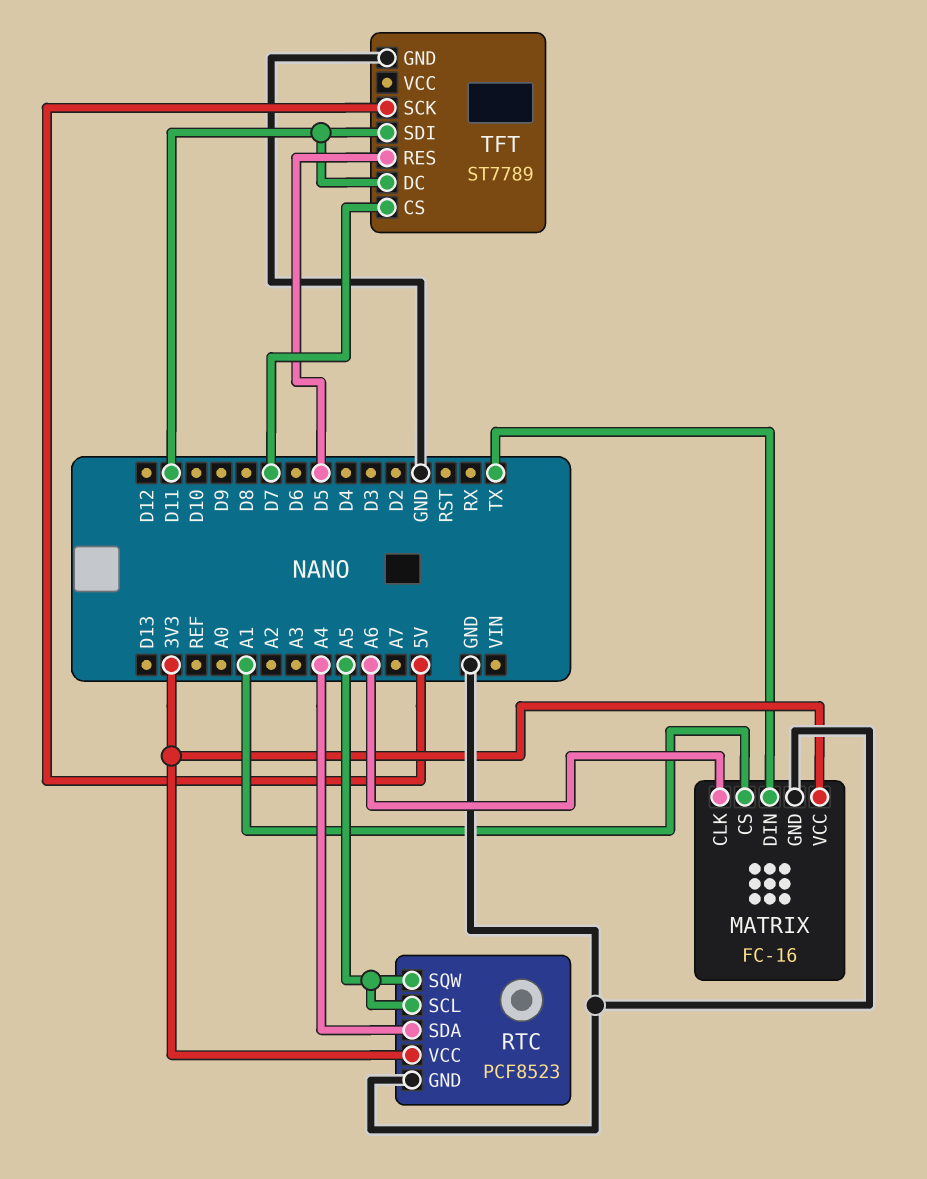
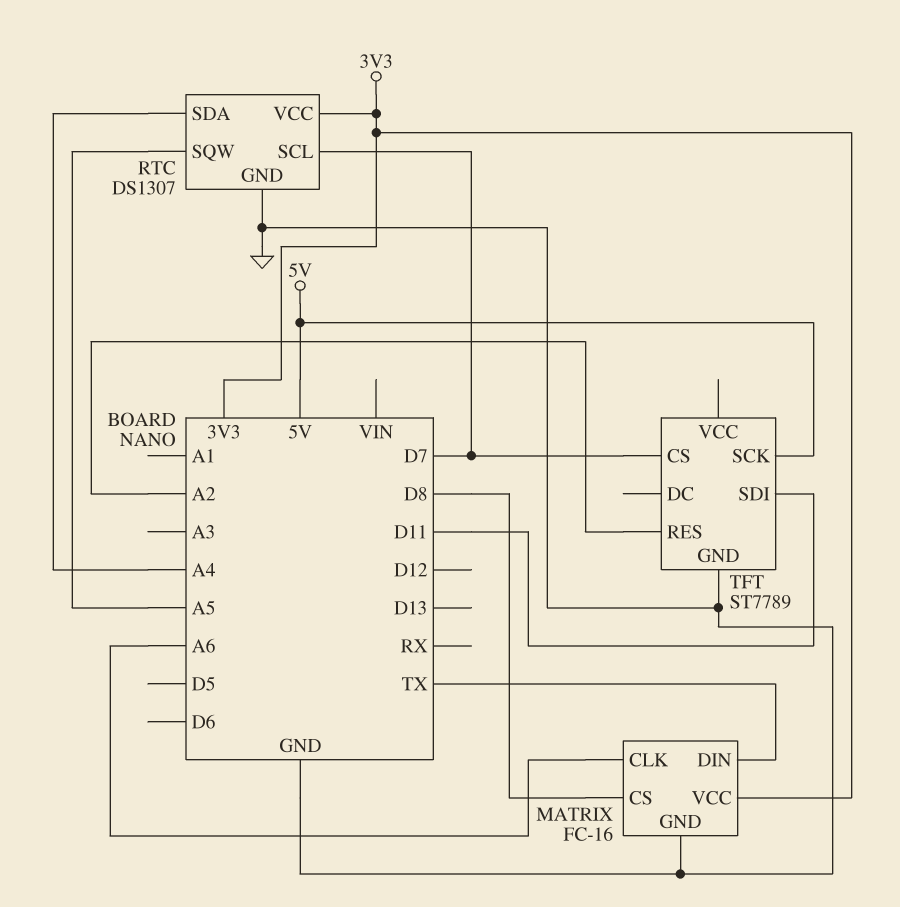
MATRIX pin CS: A1 -> D8
RTC: PCF8523 -> DS1307
RTC pin SCL: A5 -> D7
TFT pin DC: D11 -> none
TFT pin RES: D5 -> A2

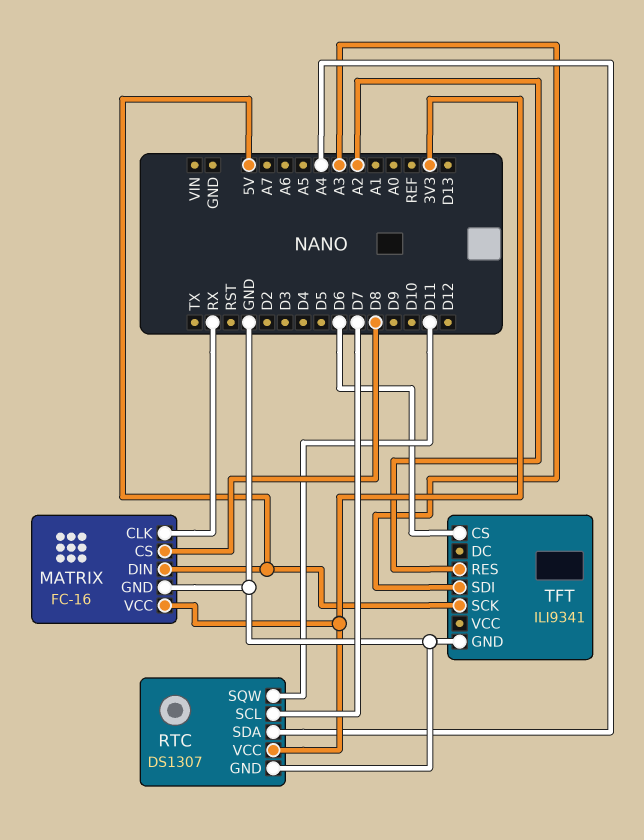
MATRIX pin CLK: A6 -> RX
MATRIX pin DIN: TX -> 5V
RTC pin SQW: A5 -> D11
TFT: ST7789 -> ILI9341
TFT pin CS: D7 -> D6
TFT pin SDI: D11 -> A3

